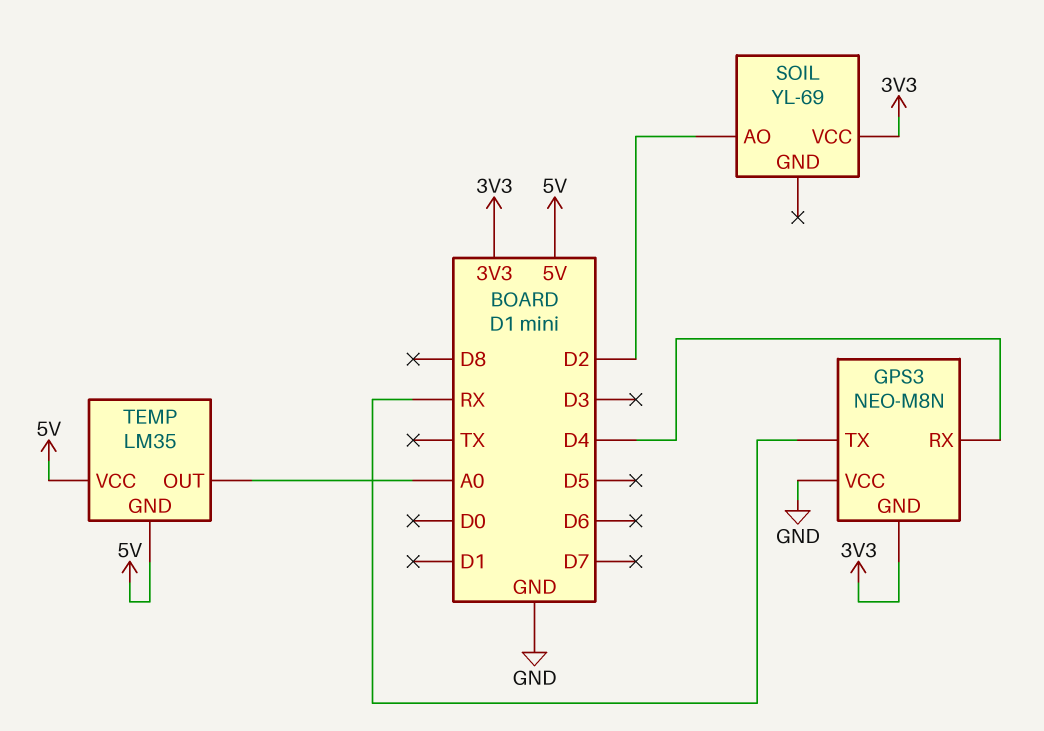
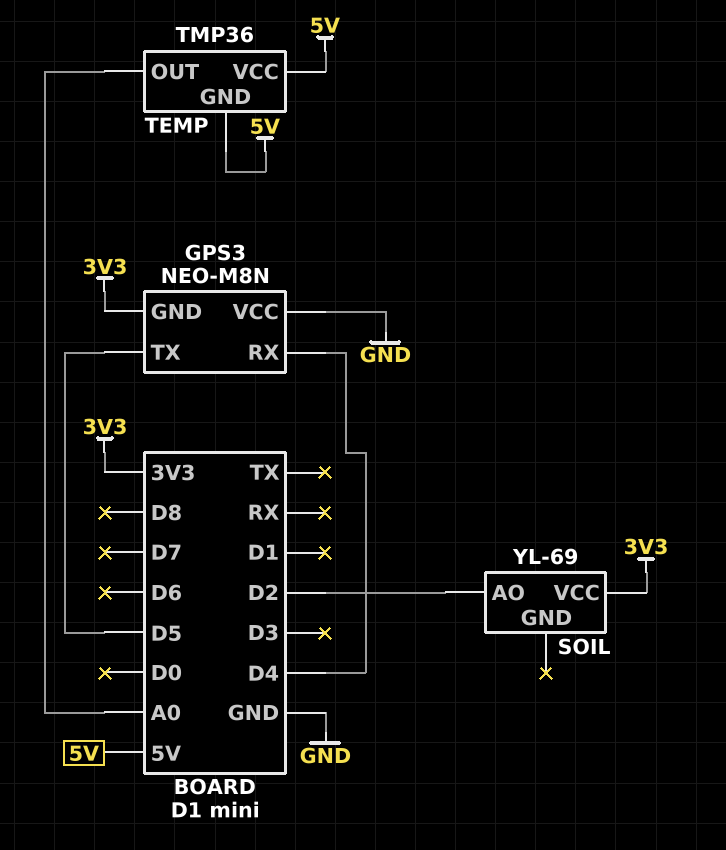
GPS3 pin TX: RX -> D5
TEMP: LM35 -> TMP36

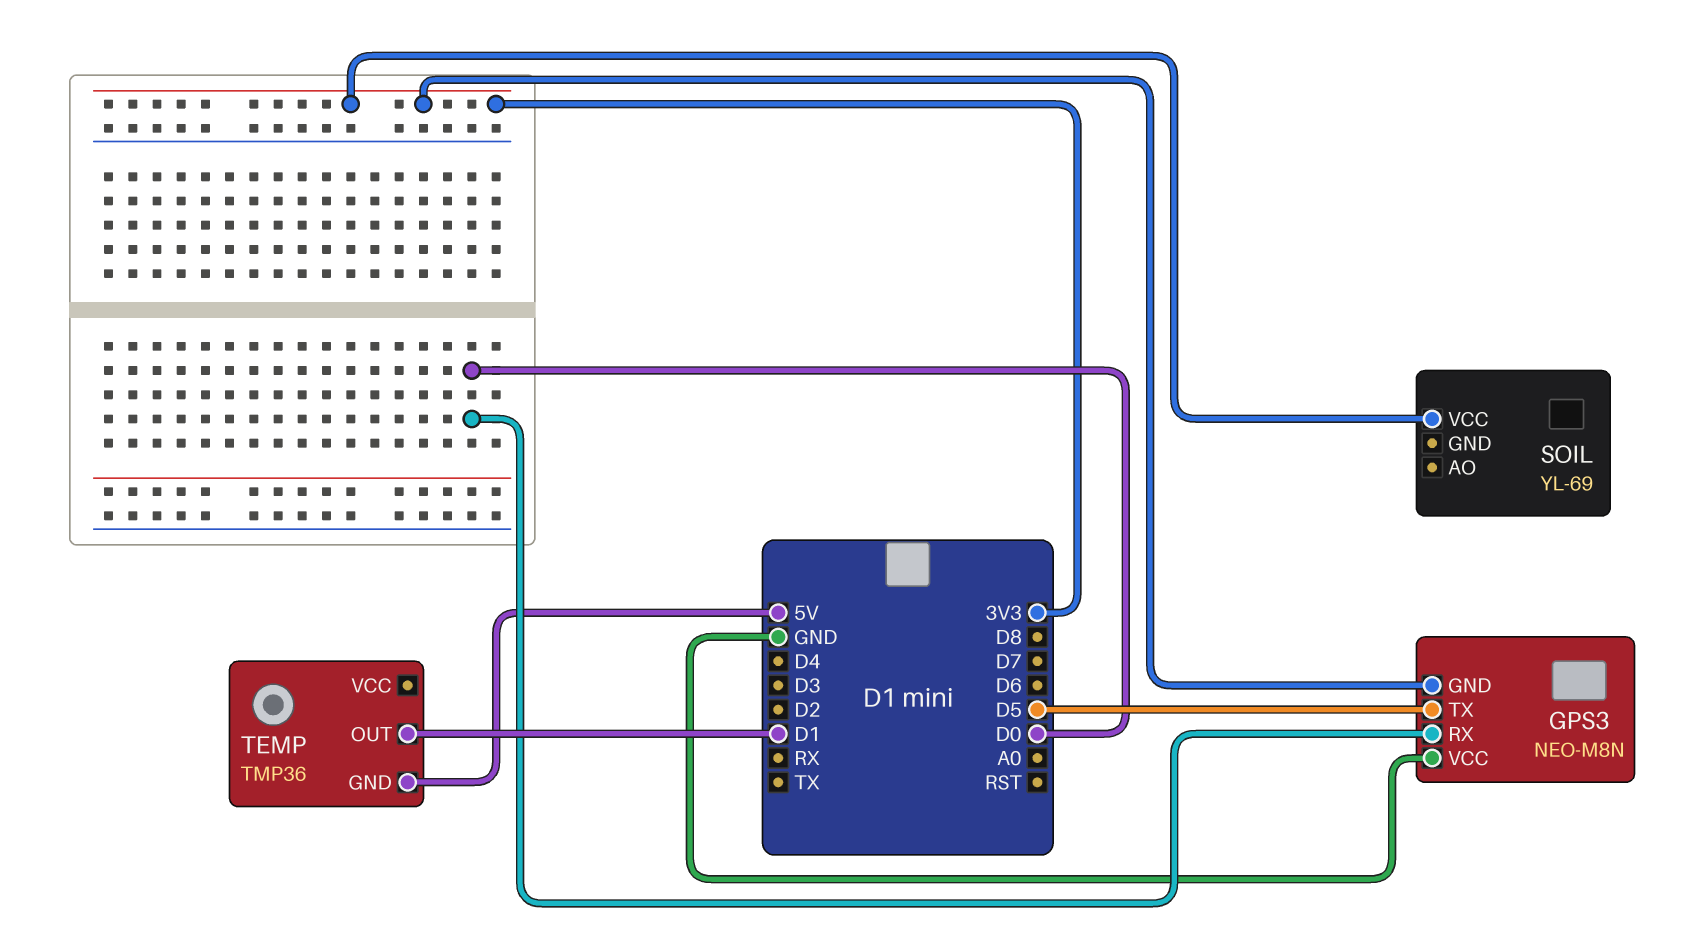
GPS3 pin RX: D4 -> D0
SOIL pin AO: D2 -> none
TEMP pin OUT: A0 -> D1
TEMP pin VCC: 5V -> none

